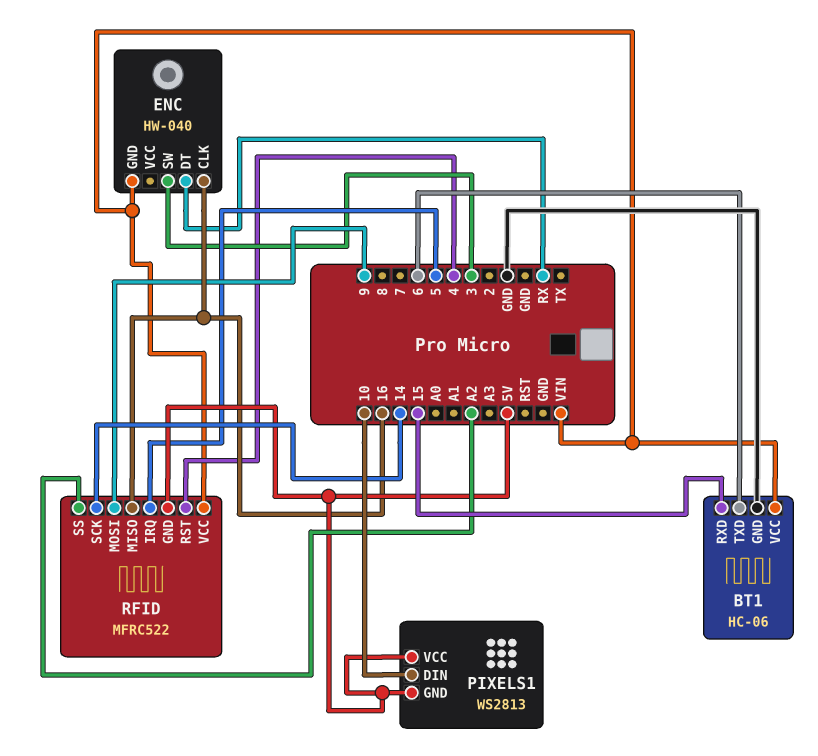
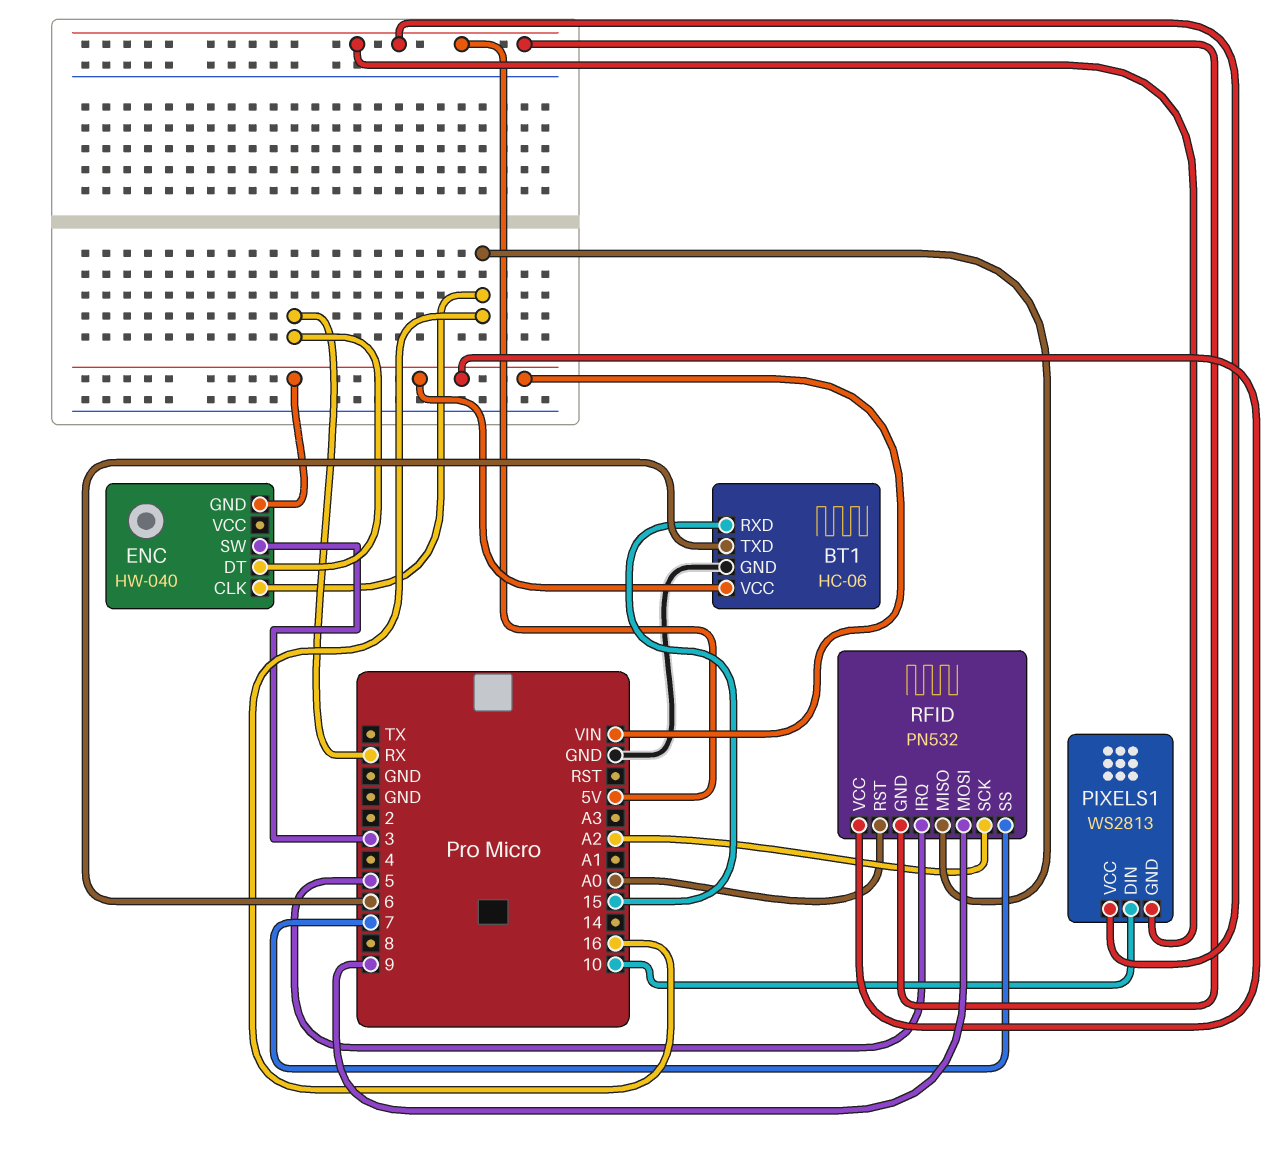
RFID: MFRC522 -> PN532
RFID pin RST: 4 -> A0
RFID pin SCK: 14 -> A2
RFID pin SS: A2 -> 7

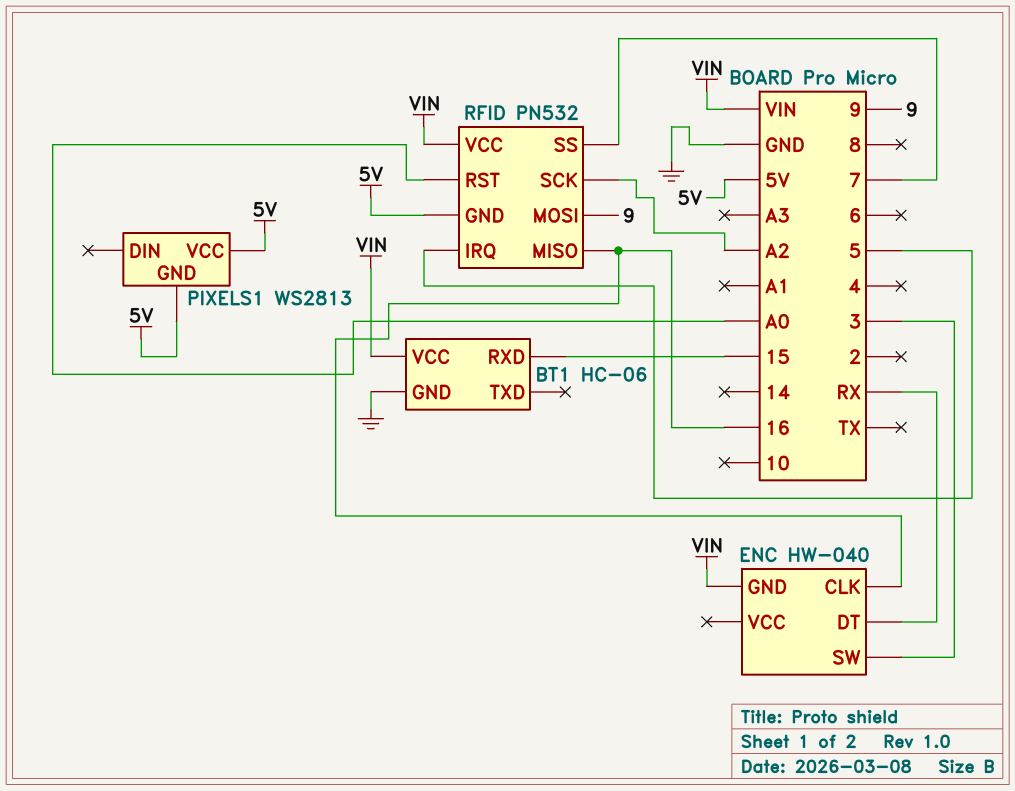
BT1 pin TXD: 6 -> none
PIXELS1 pin DIN: 10 -> none

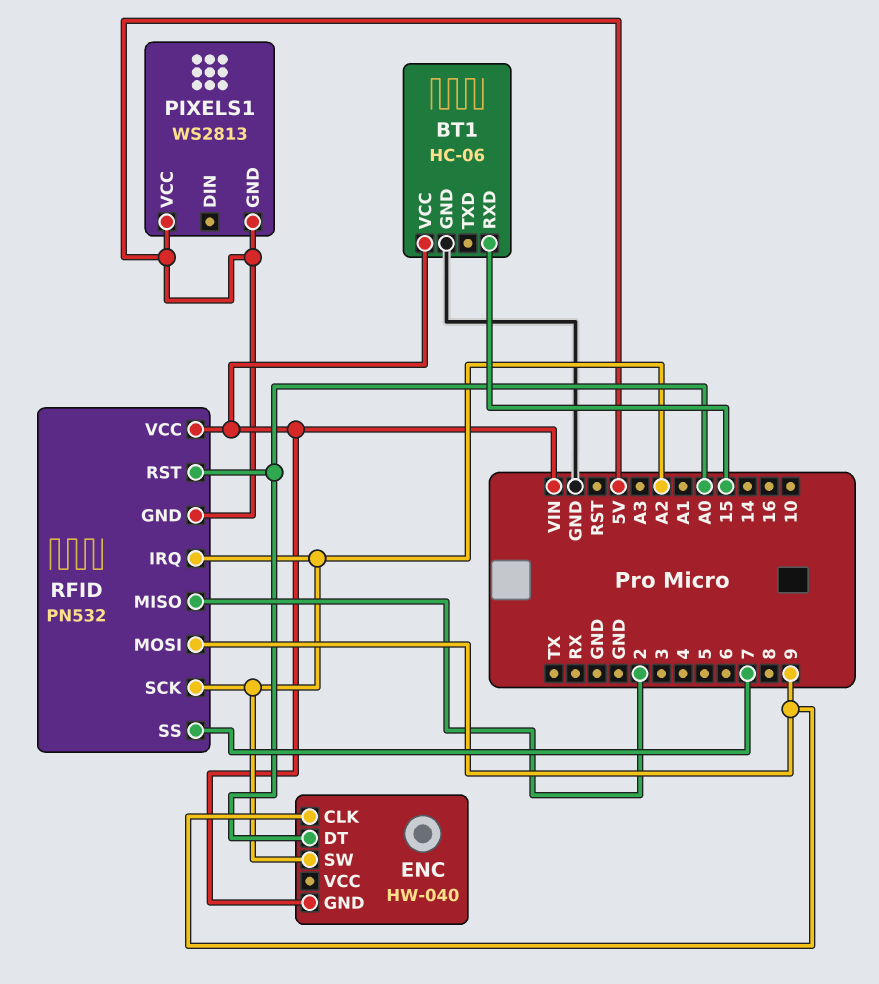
ENC pin CLK: 16 -> 9
ENC pin DT: RX -> A0
ENC pin SW: 3 -> A2
RFID pin IRQ: 5 -> A2
RFID pin MISO: 16 -> 2

